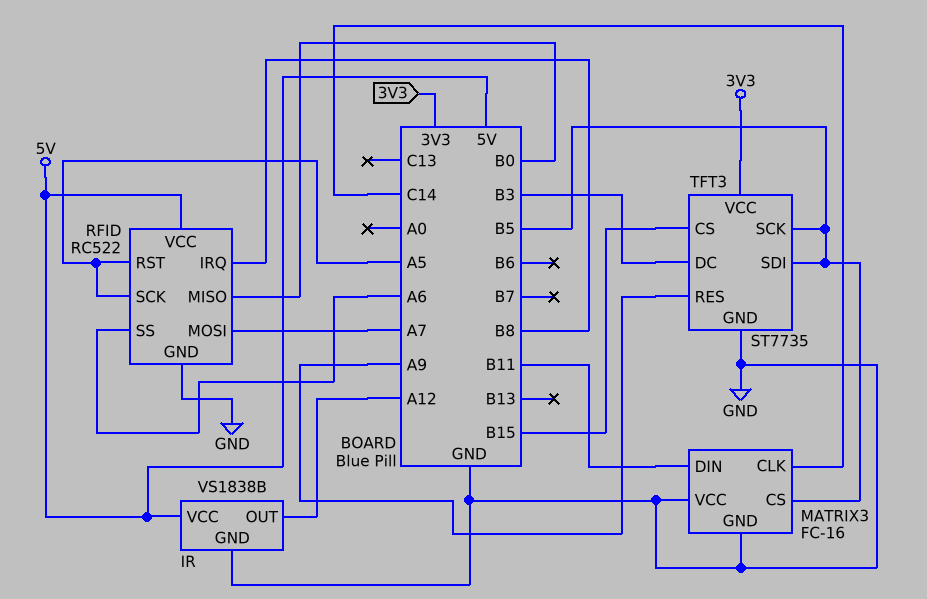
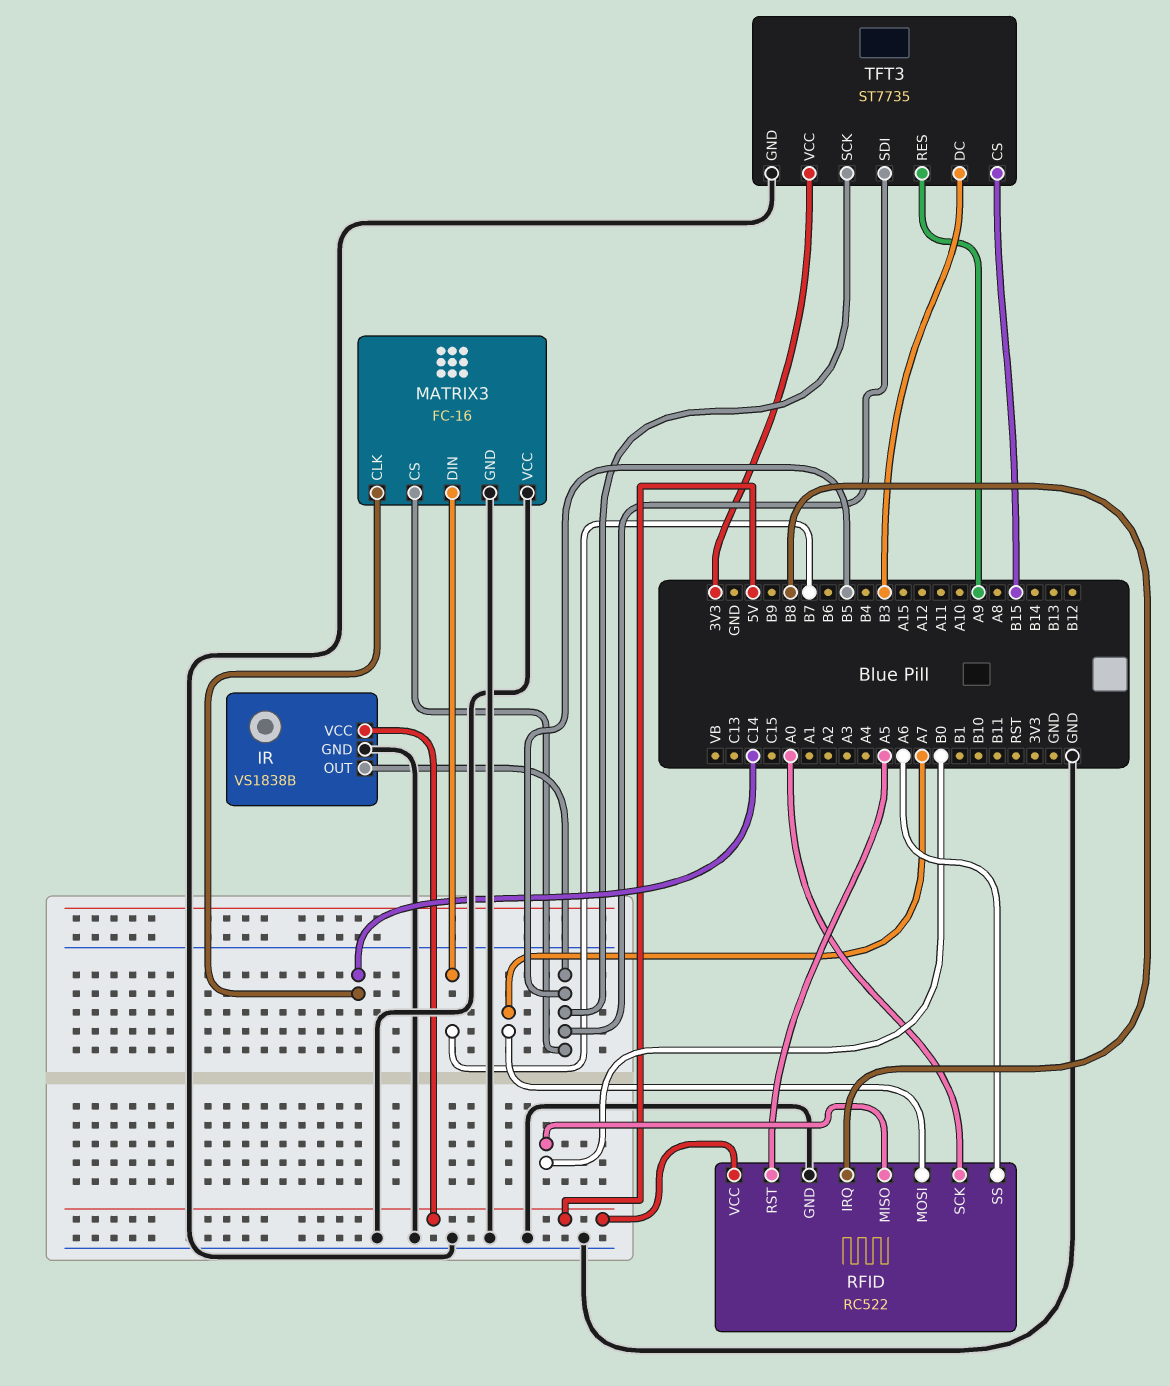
IR pin OUT: A12 -> B5
MATRIX3 pin DIN: B11 -> B7
RFID pin SCK: A5 -> A0

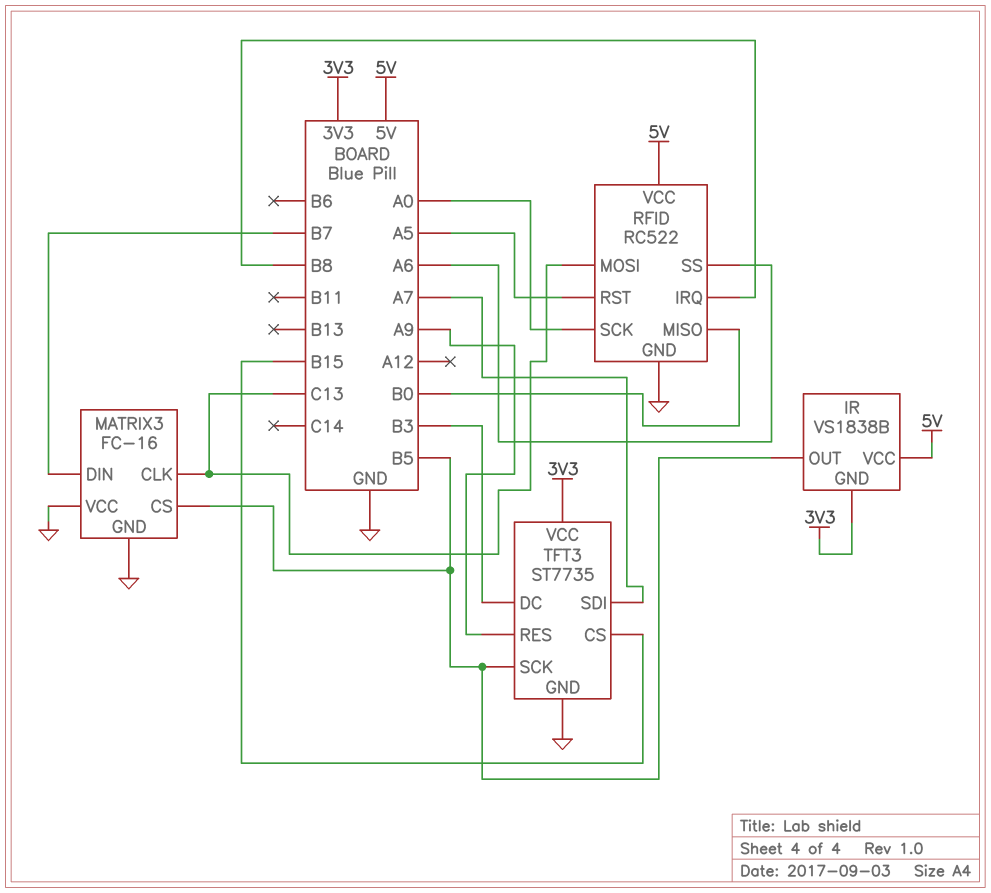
IR pin GND: GND -> 3V3
MATRIX3 pin CLK: C14 -> C13
RFID pin MOSI: A7 -> C13
TFT3 pin SDI: B5 -> A7

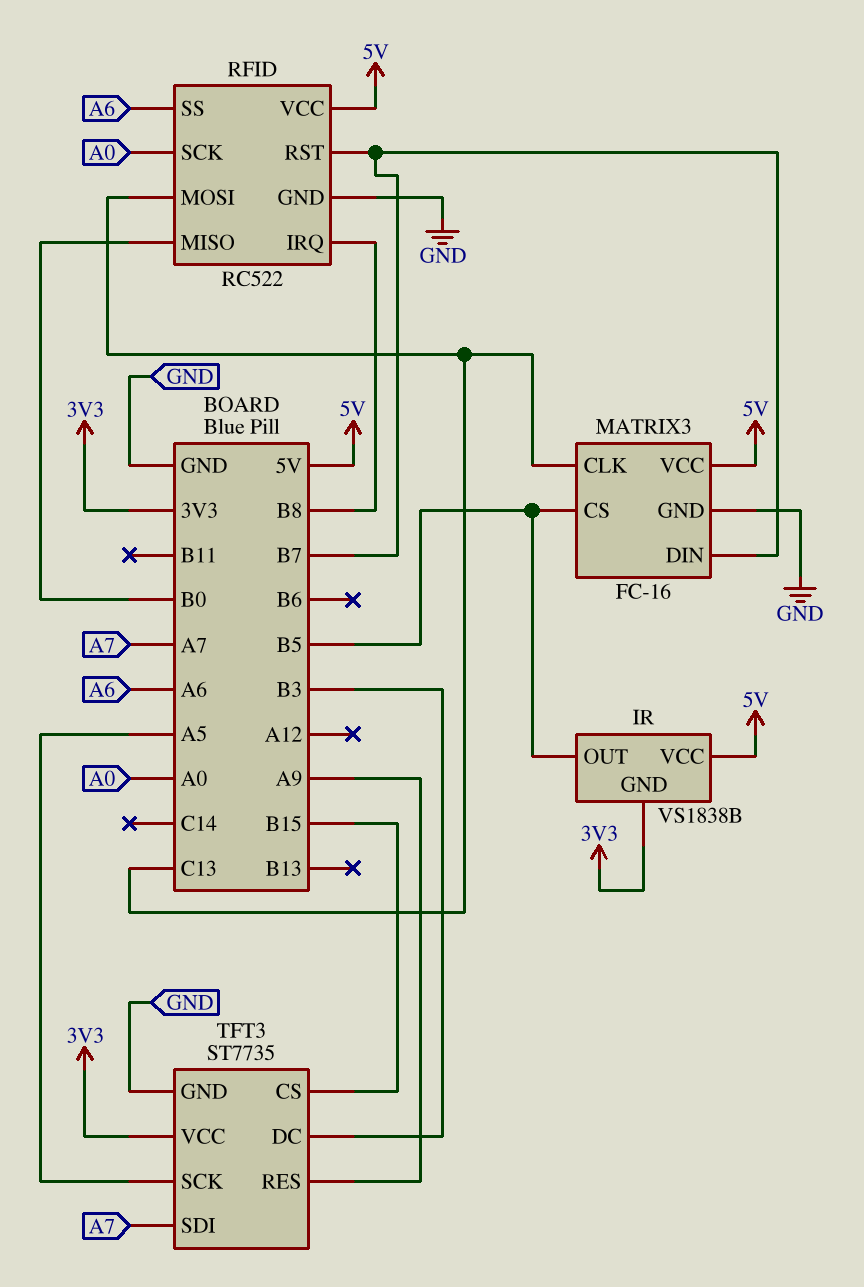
MATRIX3 pin VCC: GND -> 5V
RFID pin RST: A5 -> B7
TFT3 pin SCK: B5 -> A5

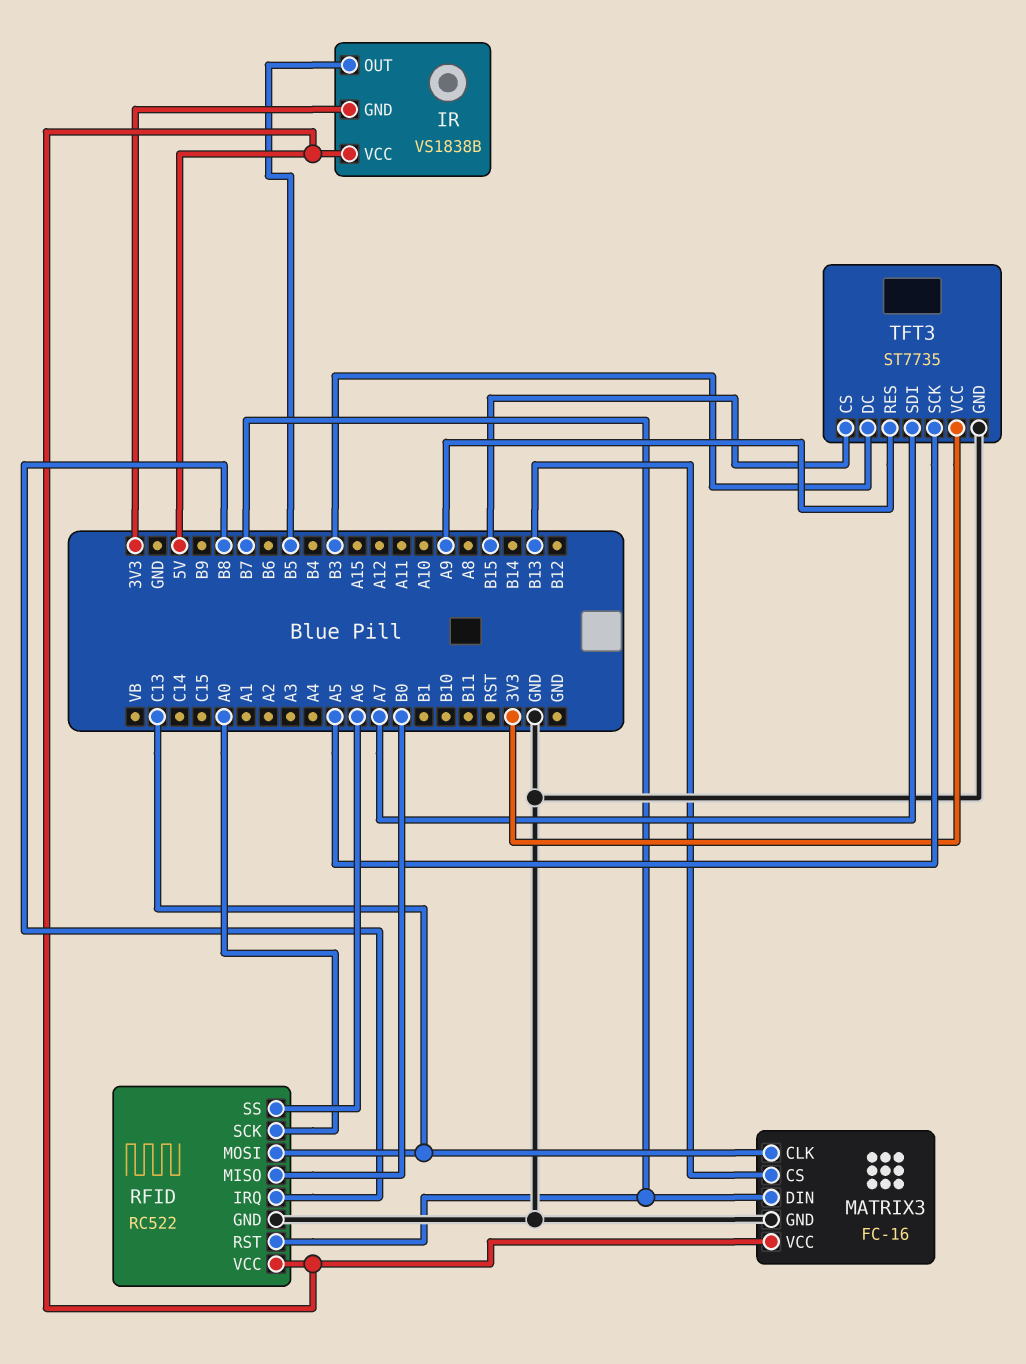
MATRIX3 pin CS: B5 -> B13

